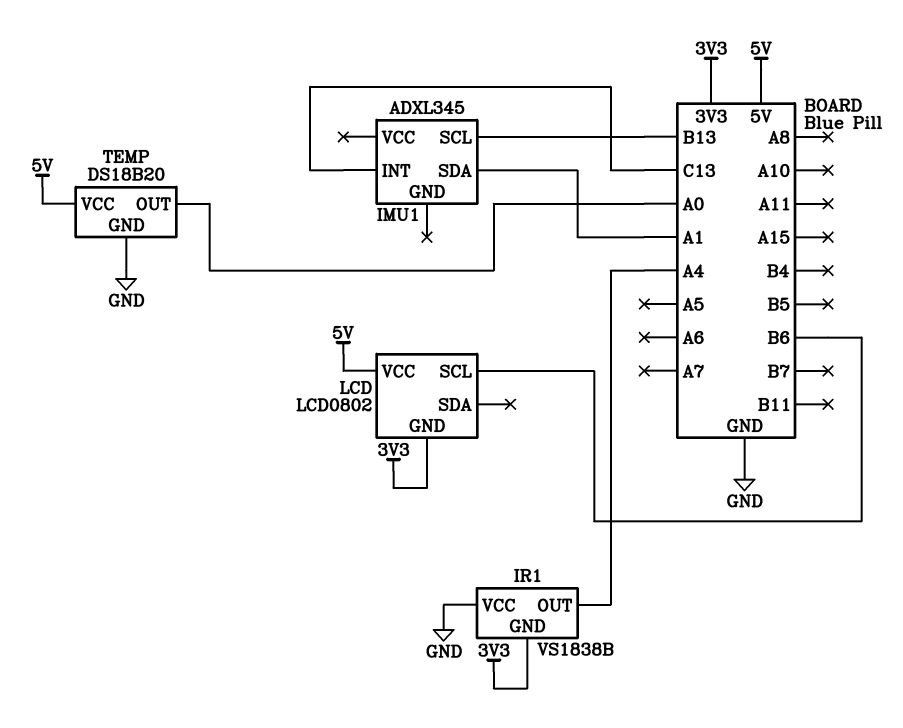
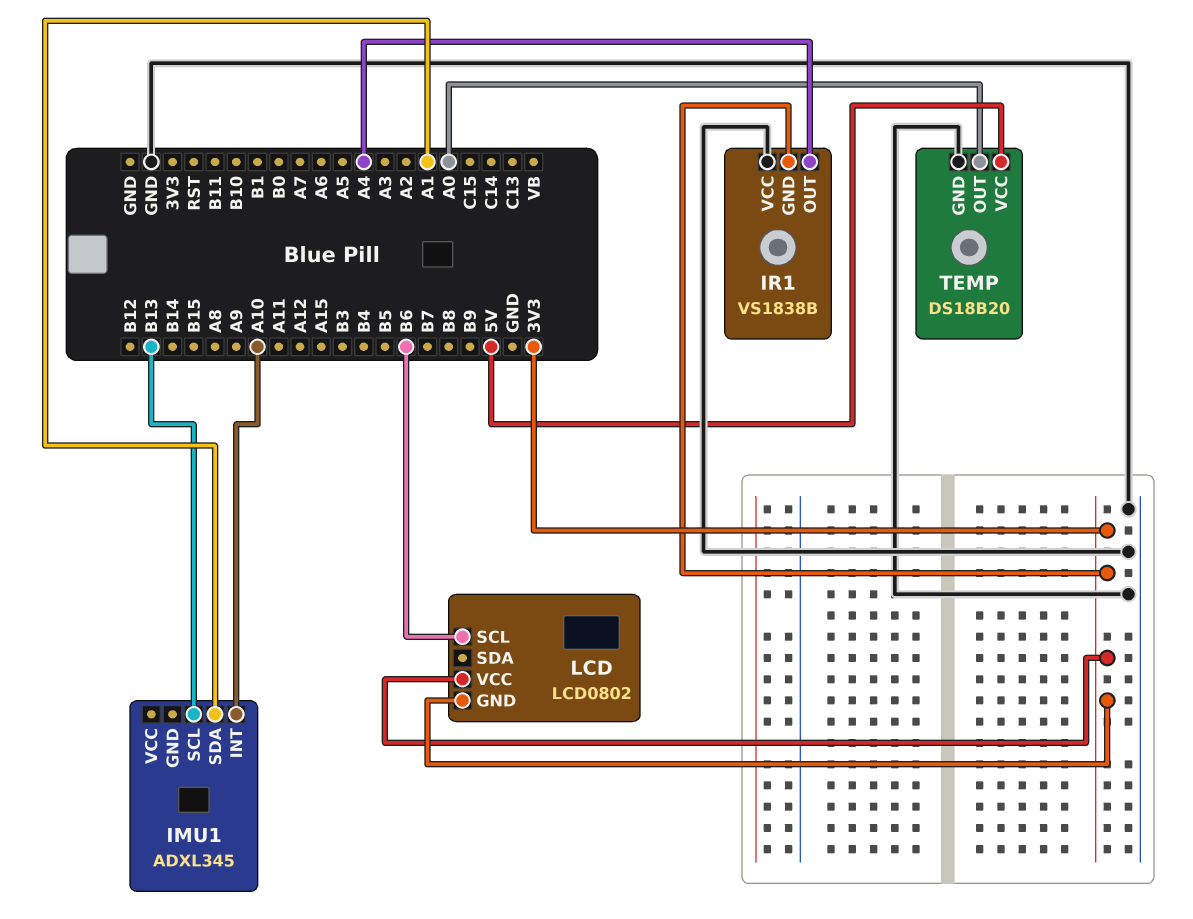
IMU1 pin INT: C13 -> A10
LCD pin VCC: 5V -> 3V3

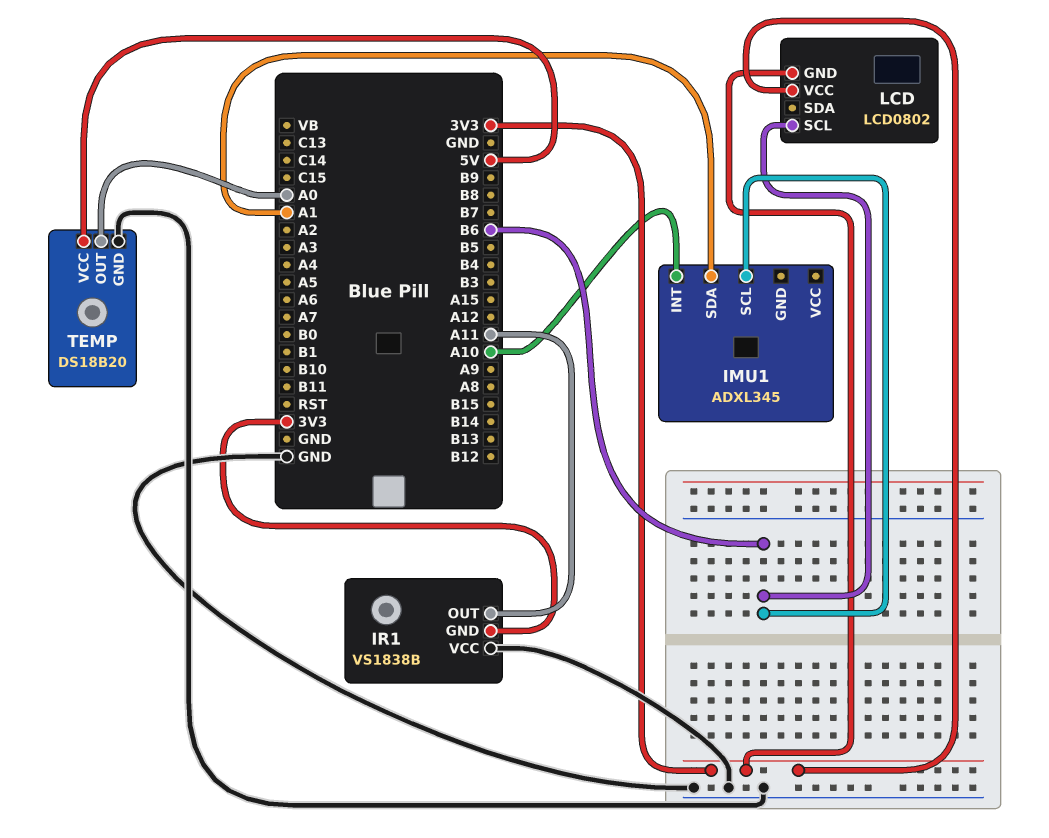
IMU1 pin SCL: B13 -> B6
IR1 pin OUT: A4 -> A11

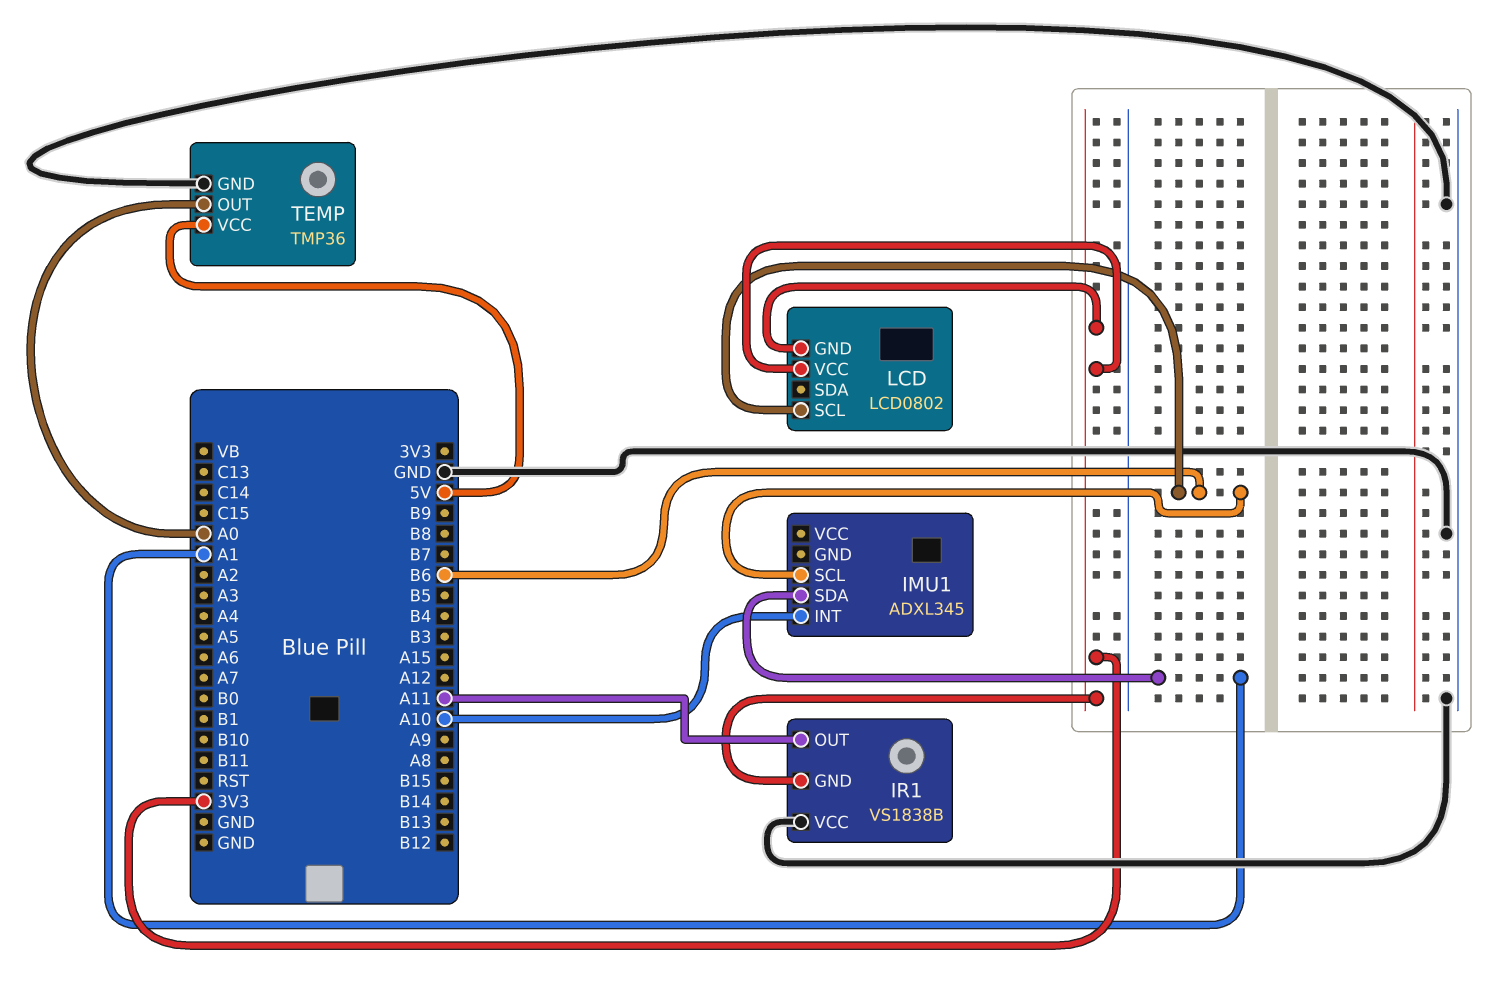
TEMP: DS18B20 -> TMP36

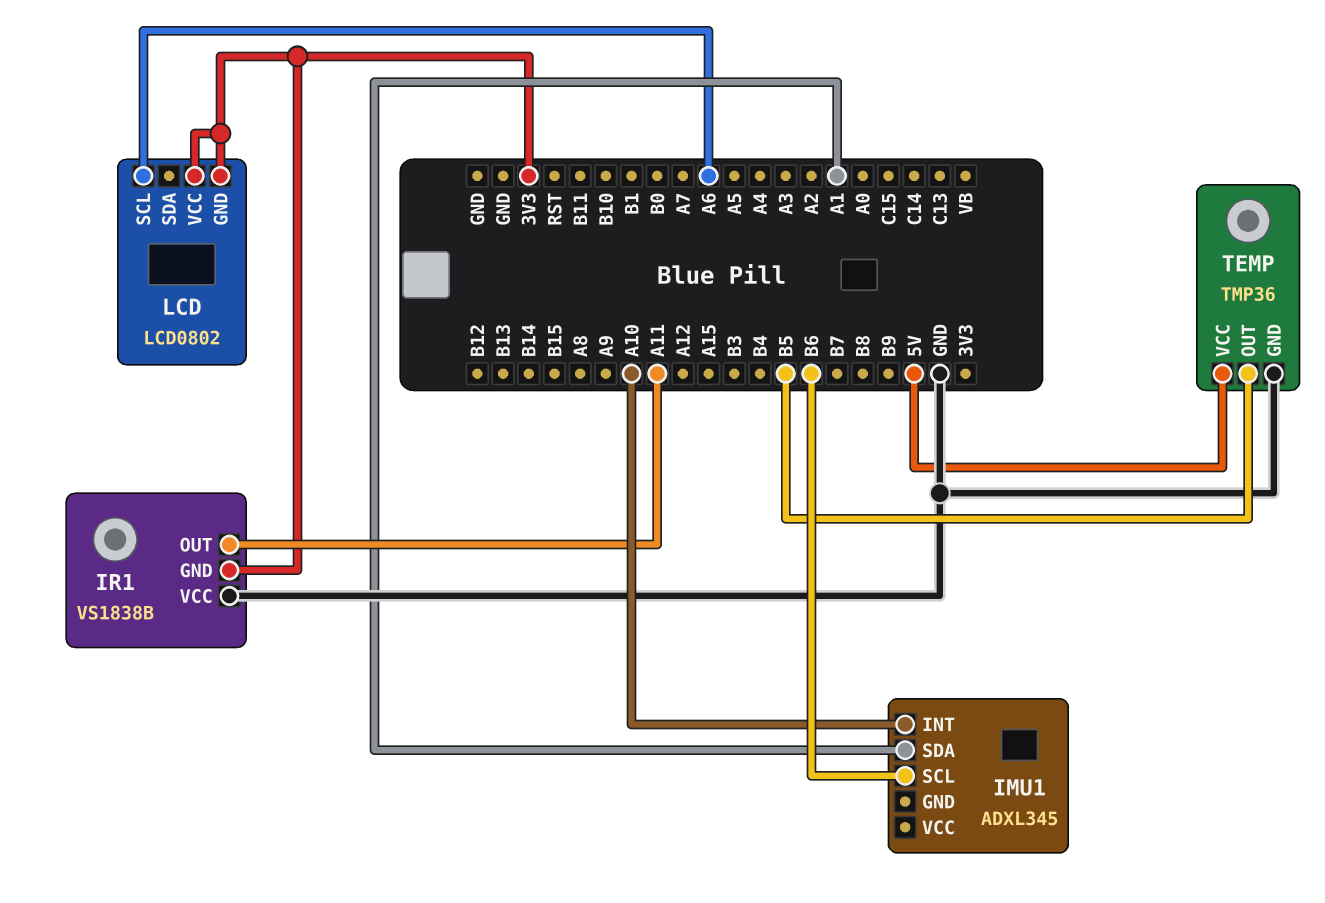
LCD pin SCL: B6 -> A6
TEMP pin OUT: A0 -> B5

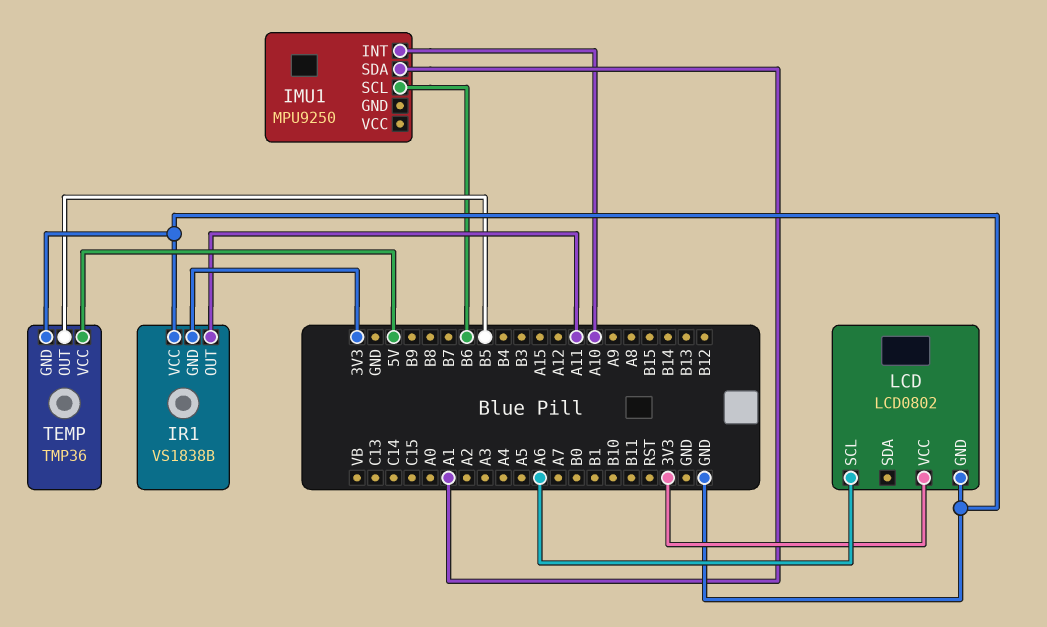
IMU1: ADXL345 -> MPU9250
LCD pin GND: 3V3 -> GND

